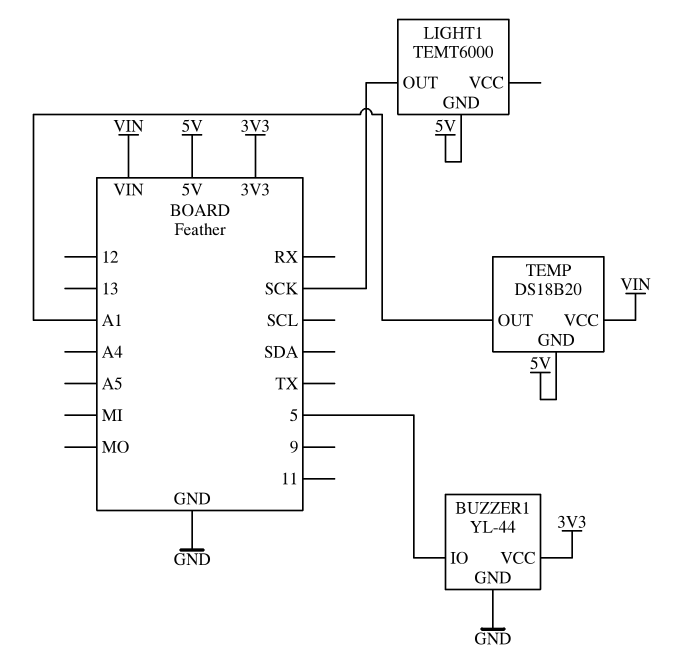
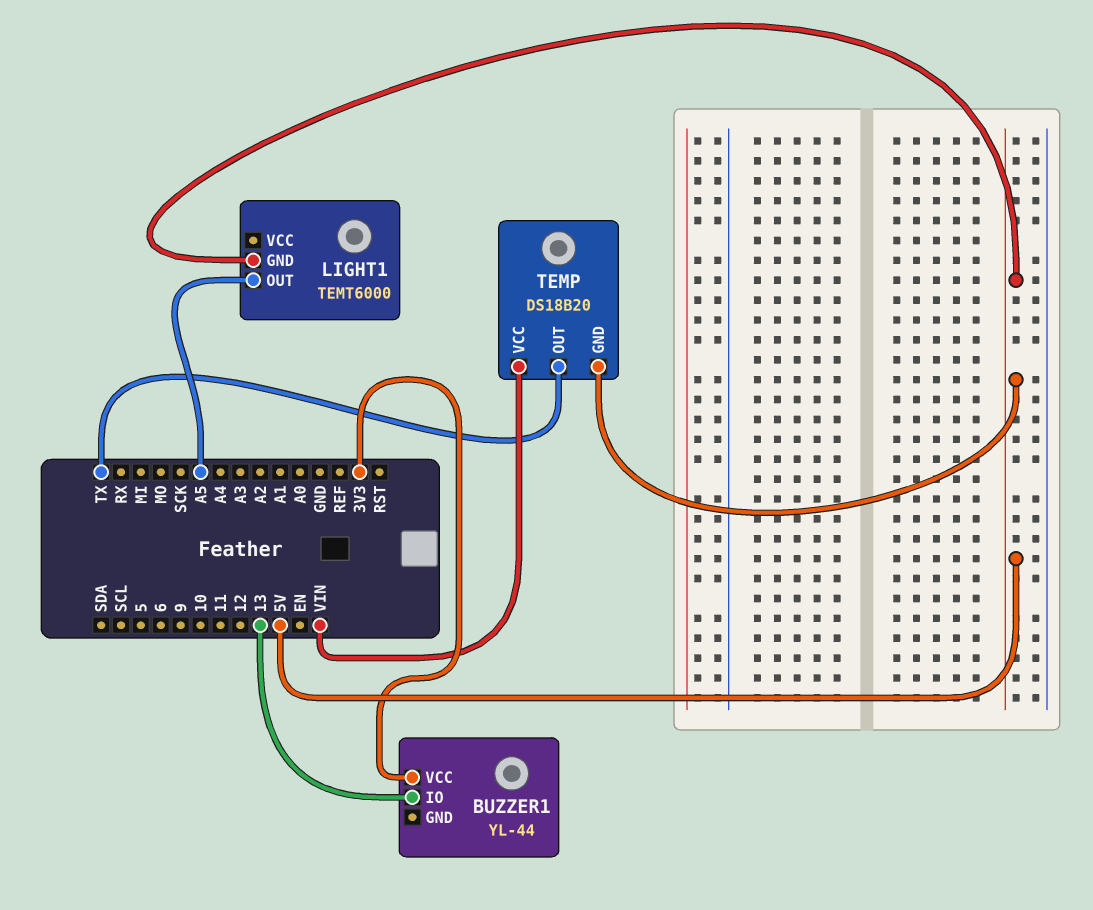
BUZZER1 pin GND: GND -> none
BUZZER1 pin IO: 5 -> 13
LIGHT1 pin OUT: SCK -> A5
TEMP pin OUT: A1 -> TX

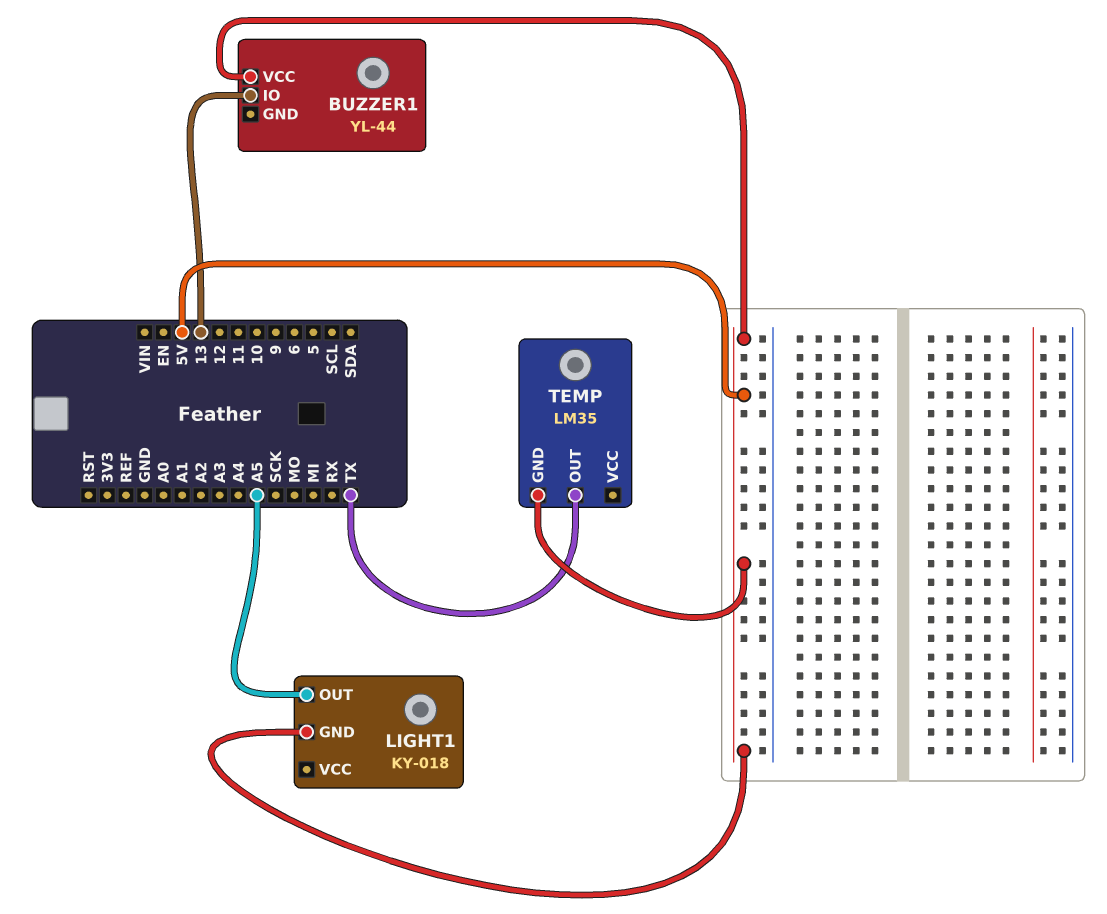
BUZZER1 pin VCC: 3V3 -> 5V
LIGHT1: TEMT6000 -> KY-018
TEMP: DS18B20 -> LM35
TEMP pin VCC: VIN -> none

